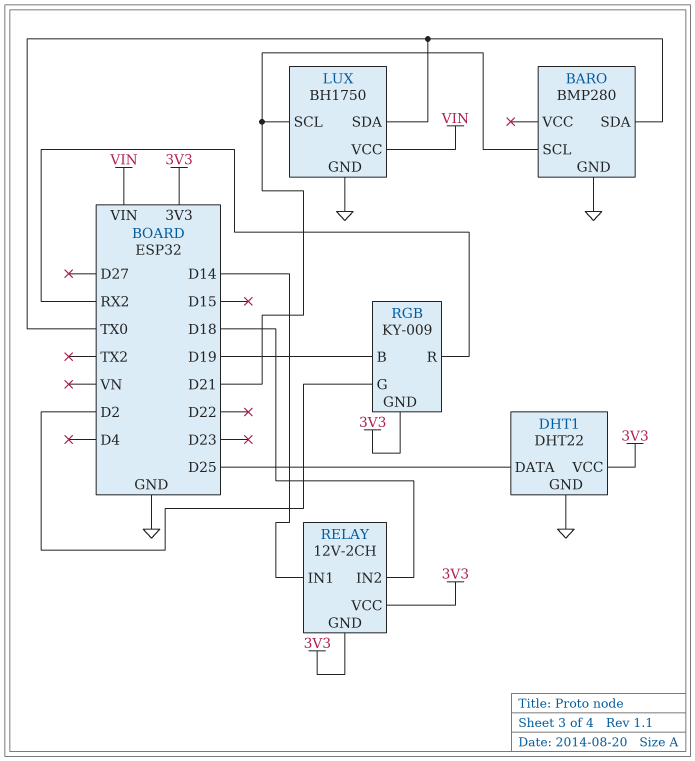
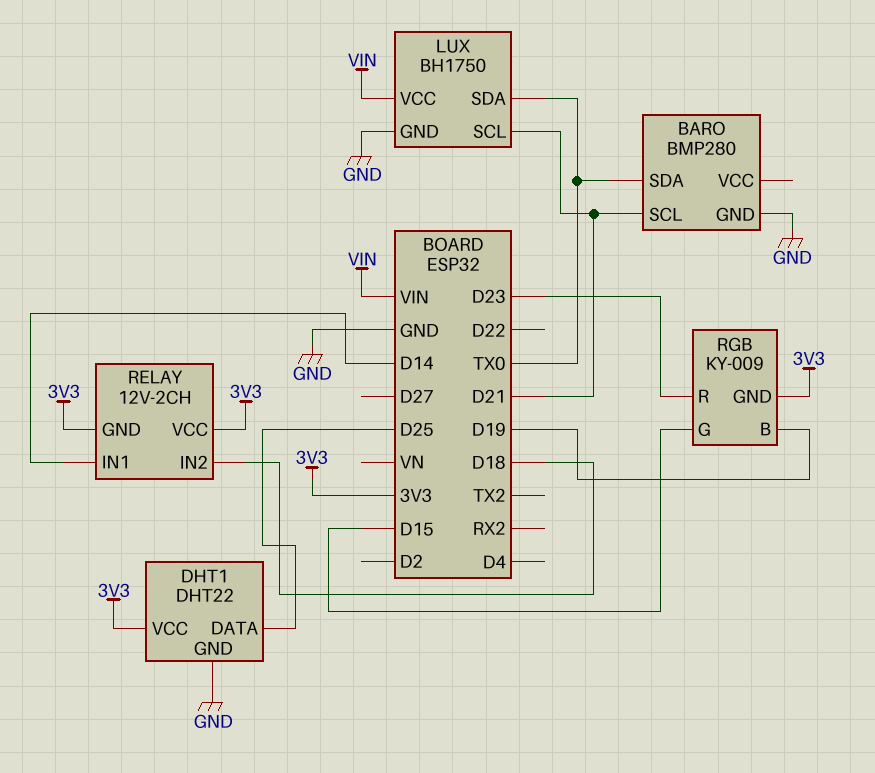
RGB pin G: D2 -> D15
RGB pin R: RX2 -> D23

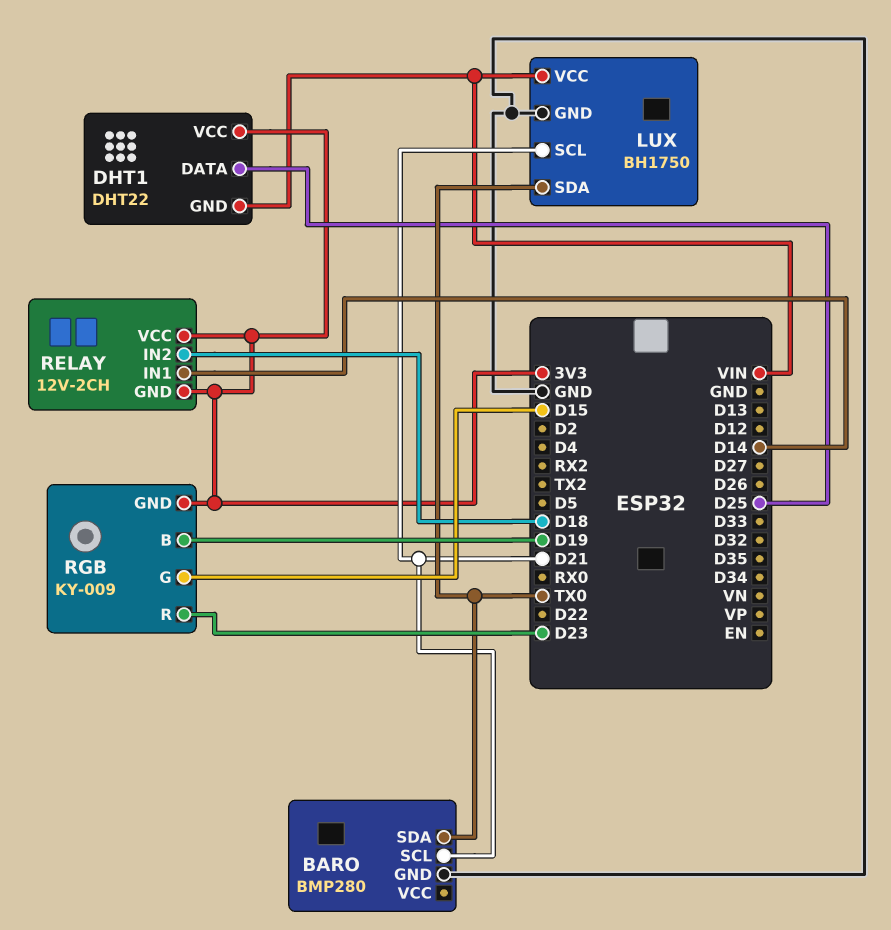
DHT1 pin GND: GND -> VIN

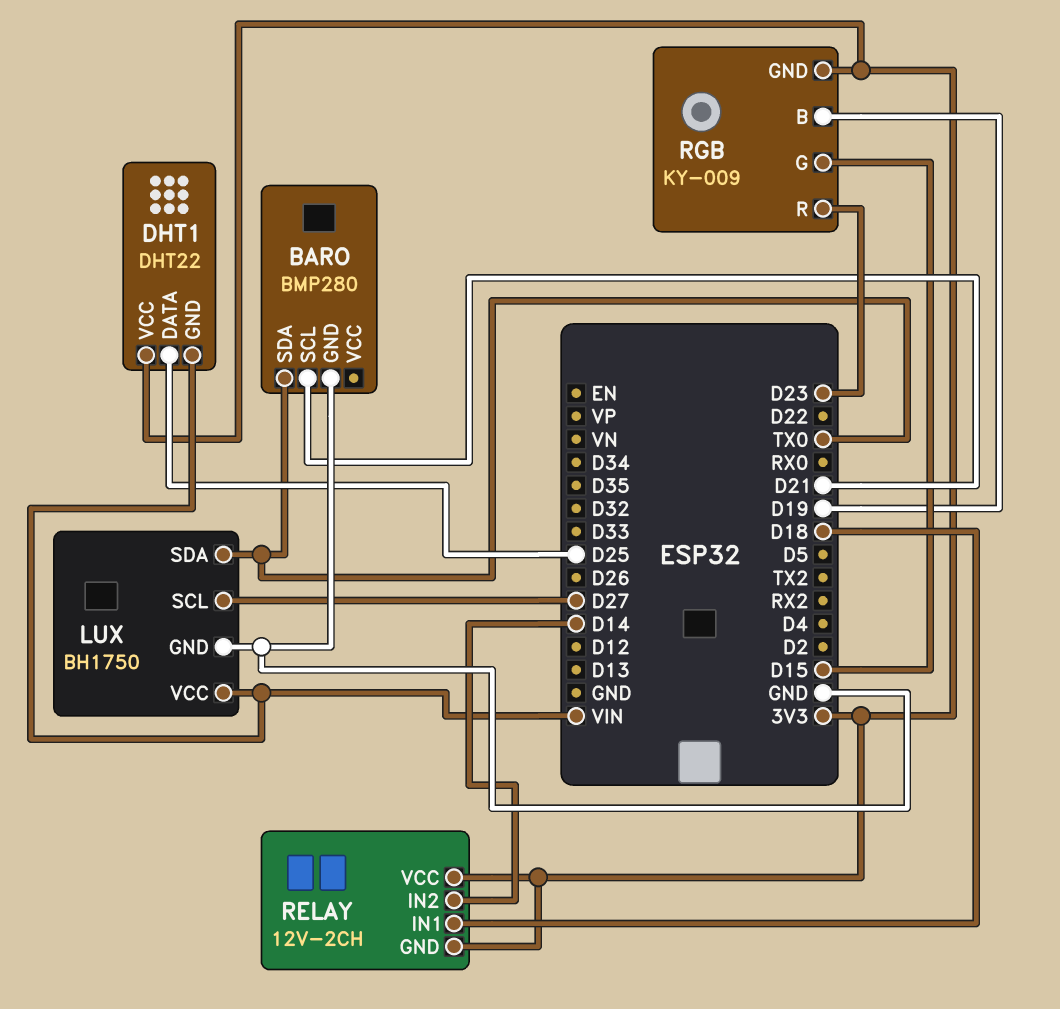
LUX pin SCL: D21 -> D27
RELAY pin IN1: D14 -> D18
RELAY pin IN2: D18 -> D14

